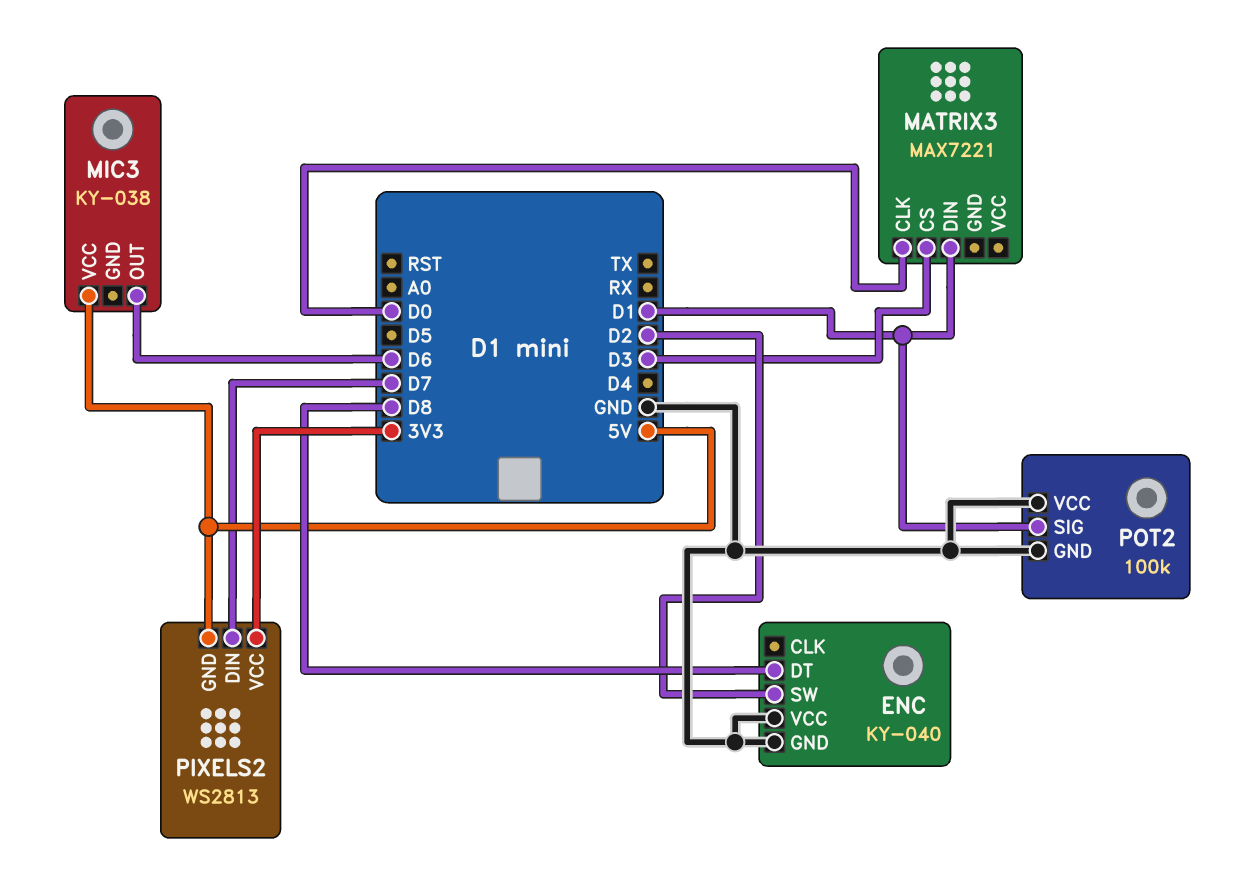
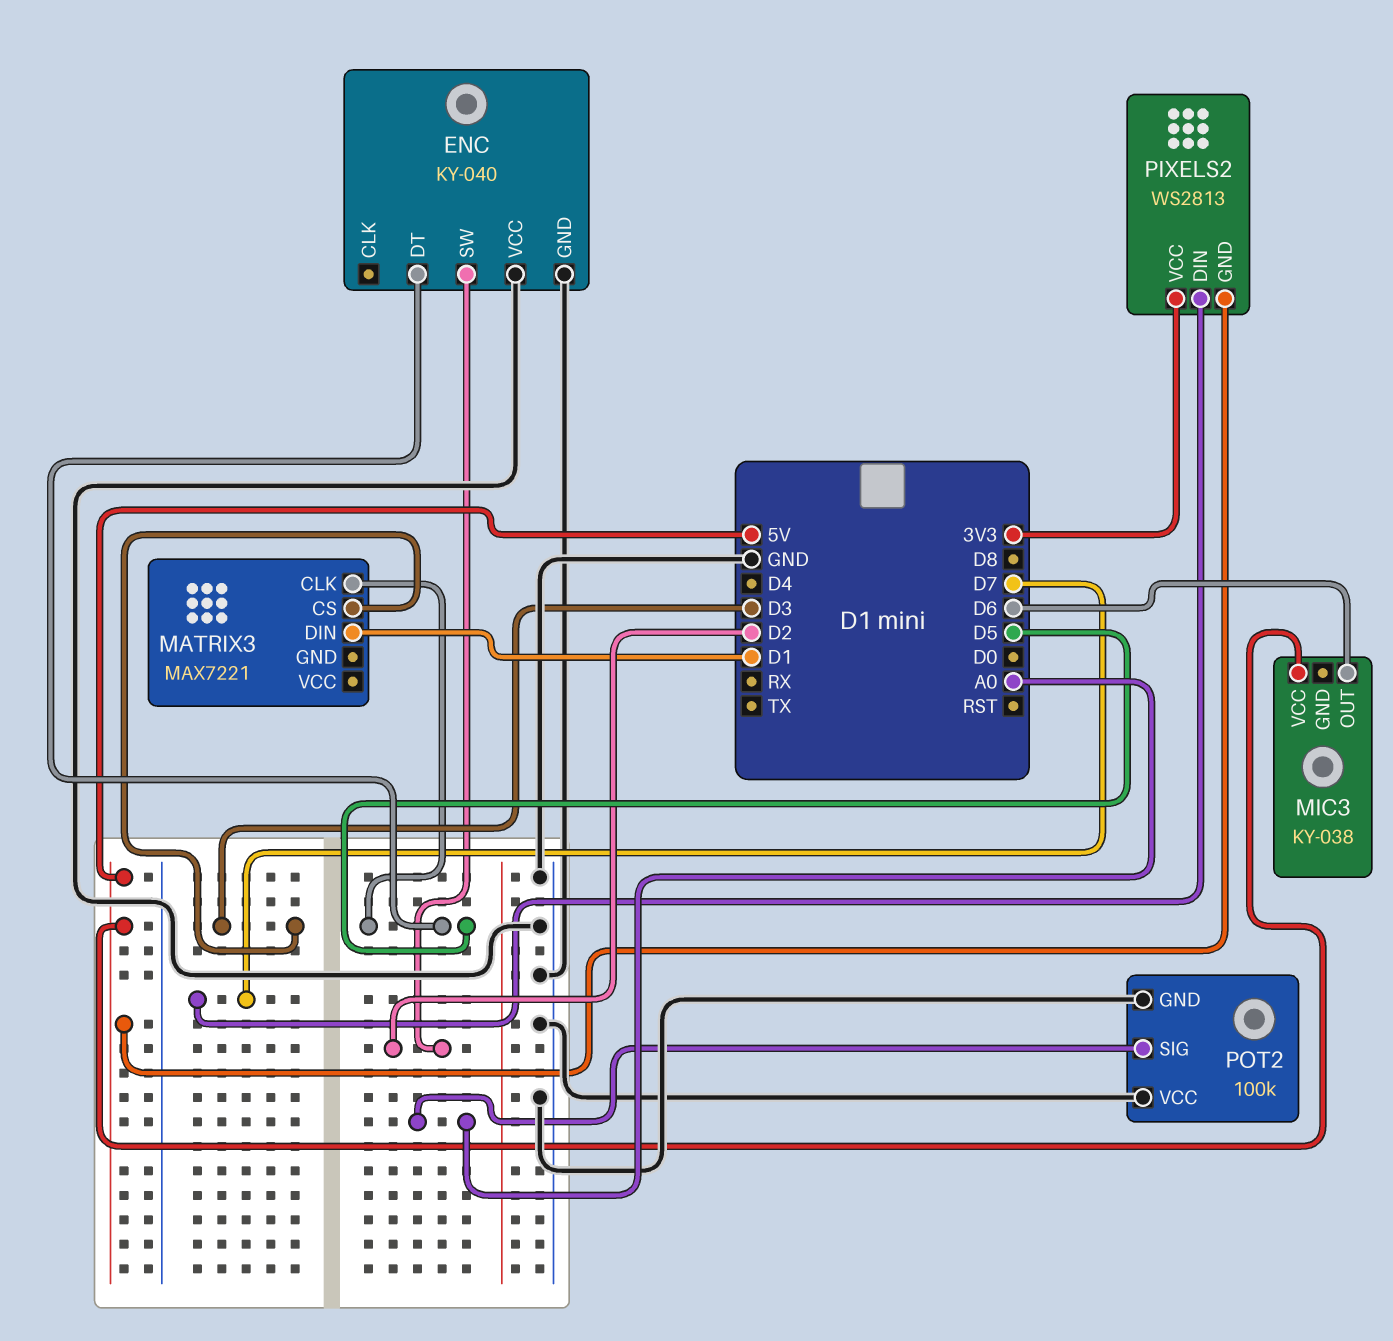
ENC pin DT: D8 -> D5
MATRIX3 pin CLK: D0 -> D5
POT2 pin SIG: D1 -> A0

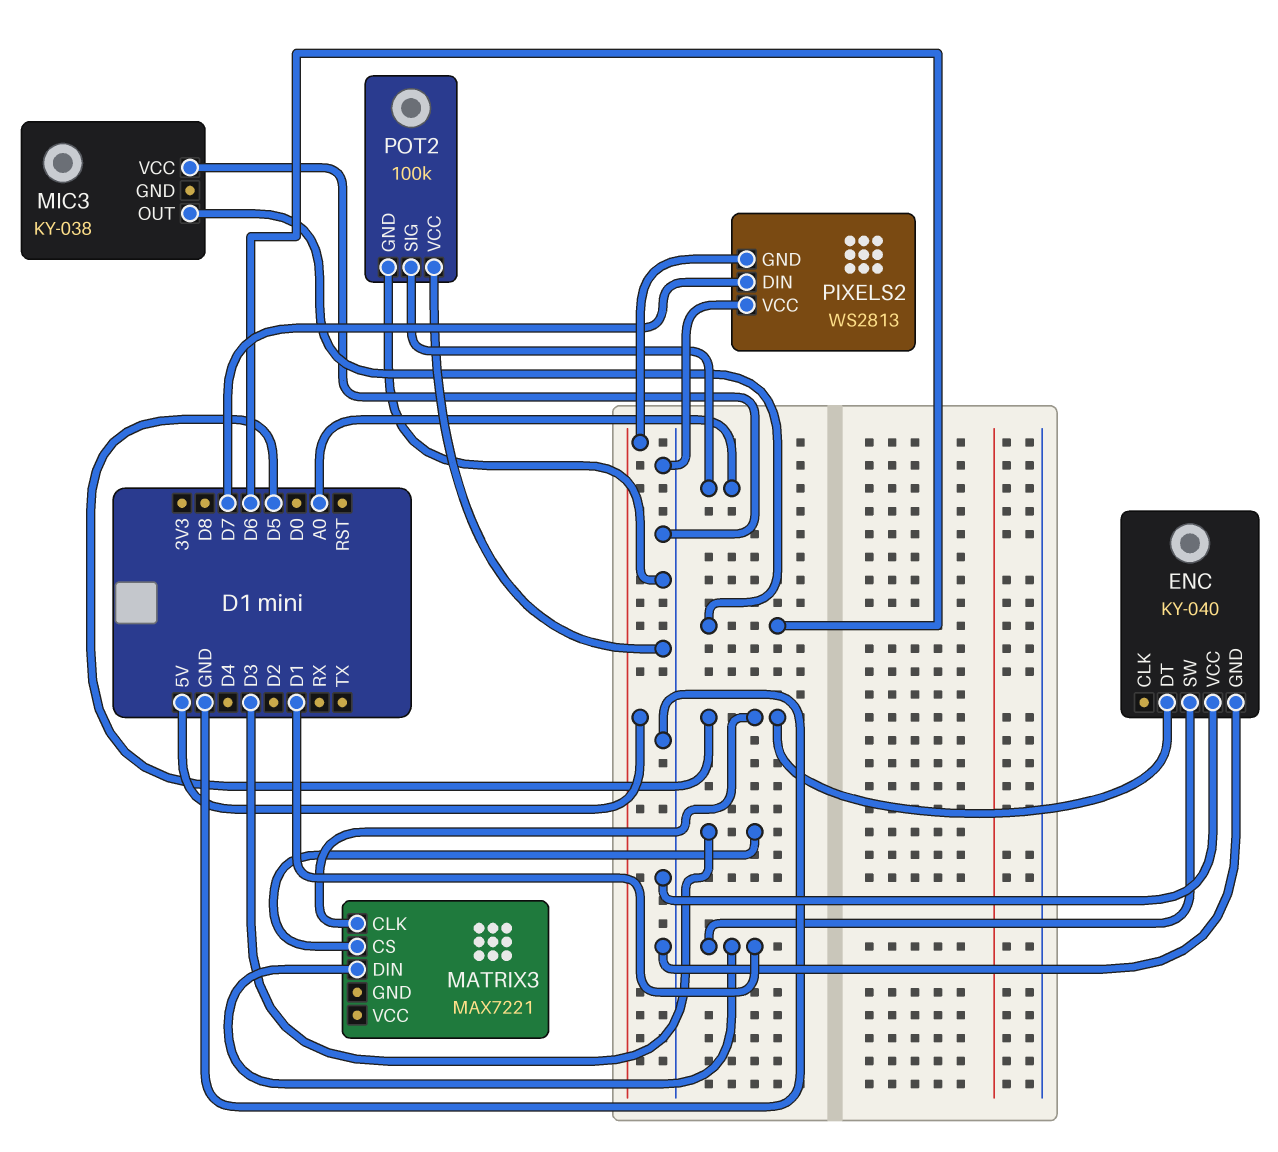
ENC pin SW: D2 -> D1
MIC3 pin VCC: 5V -> GND
PIXELS2 pin VCC: 3V3 -> GND

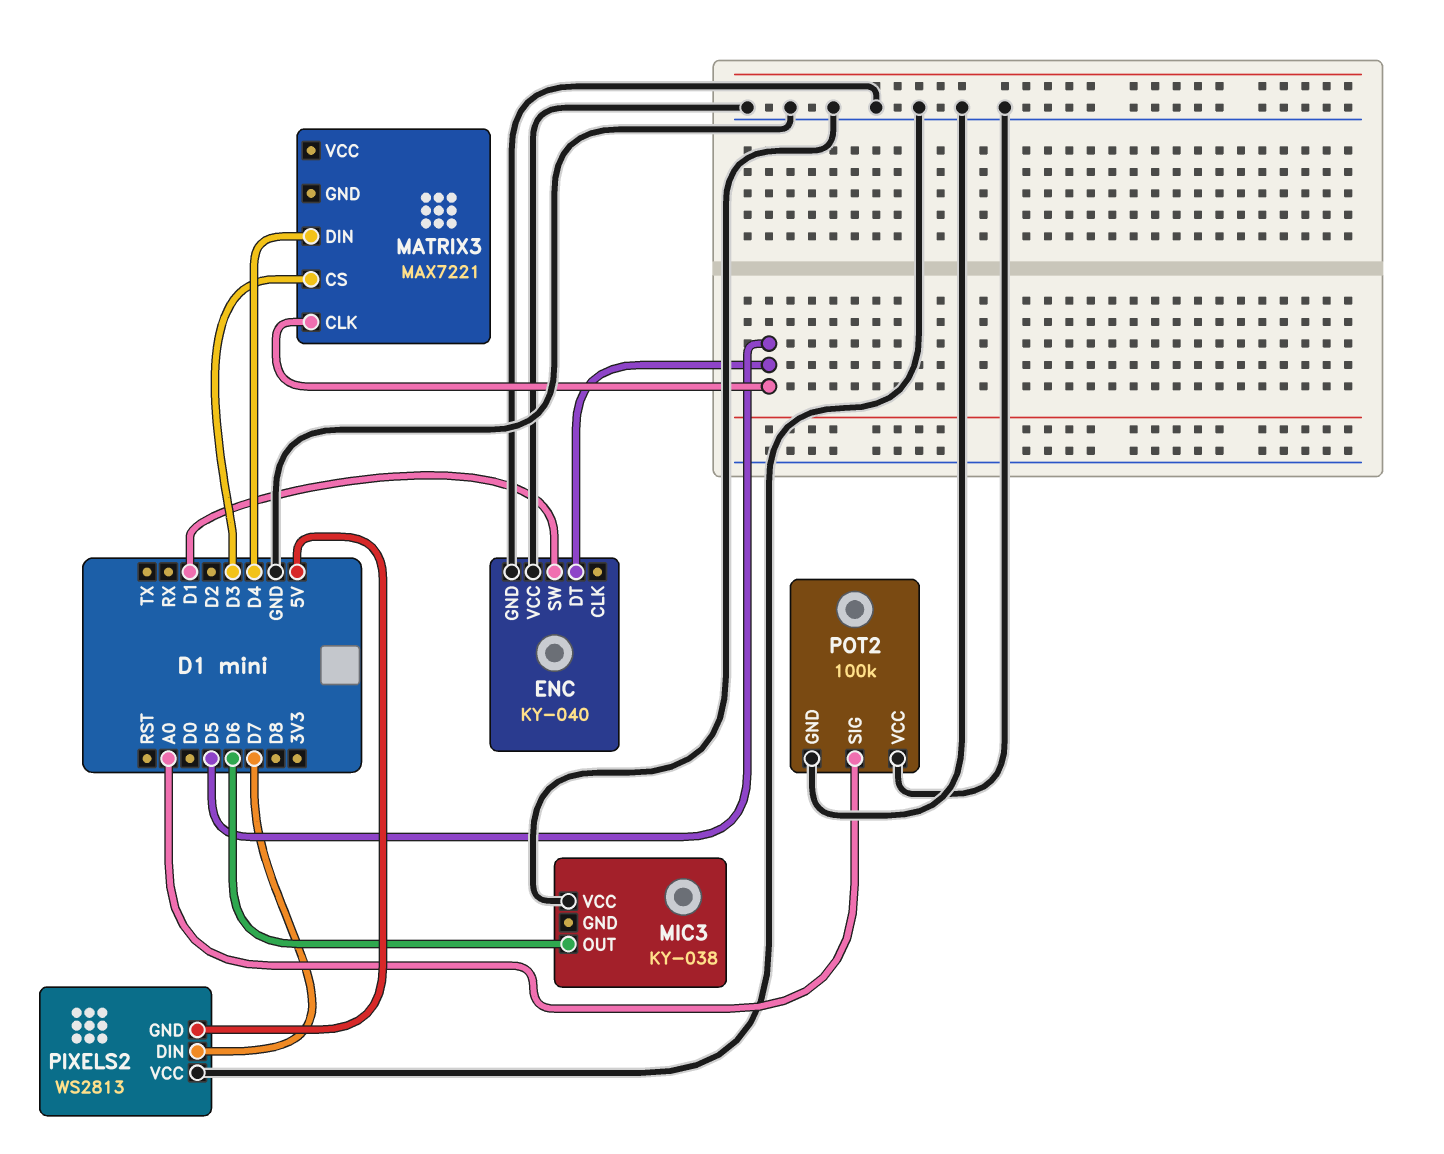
MATRIX3 pin DIN: D1 -> D4

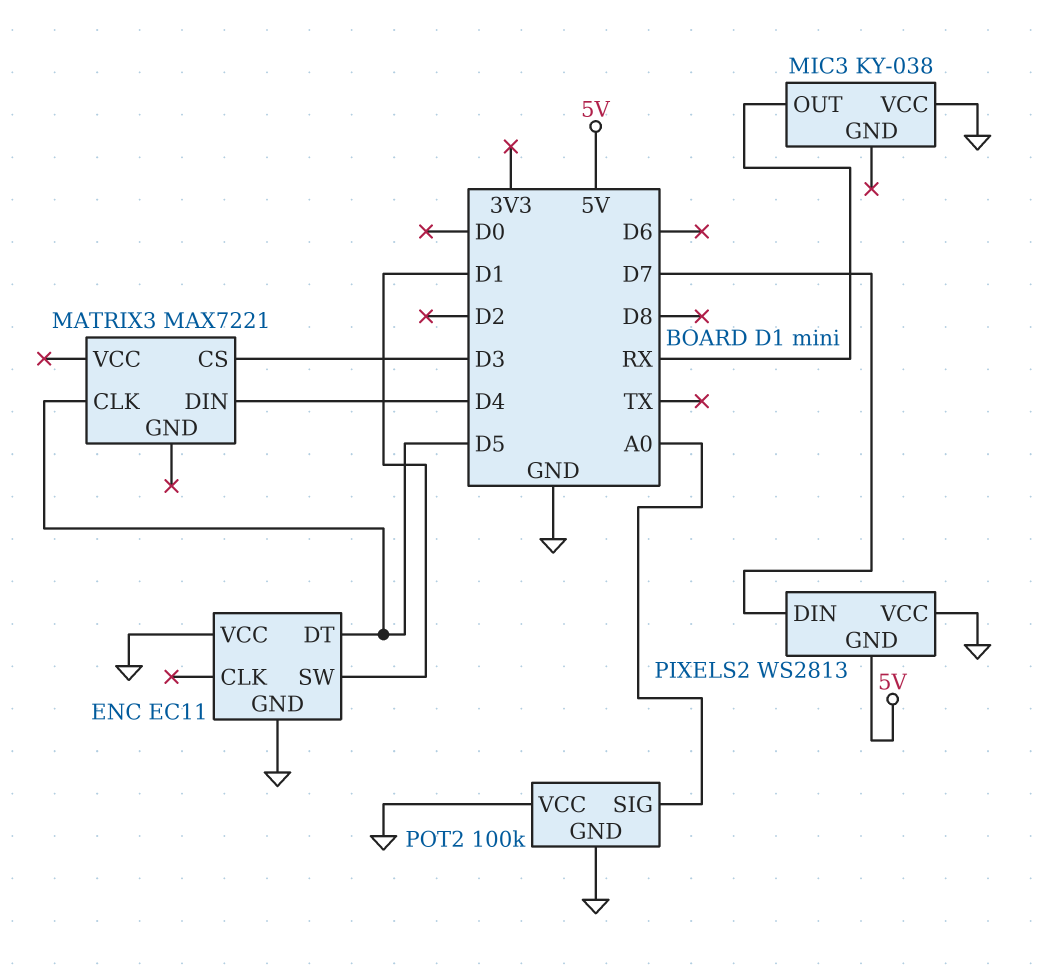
ENC: KY-040 -> EC11
MIC3 pin OUT: D6 -> RX

